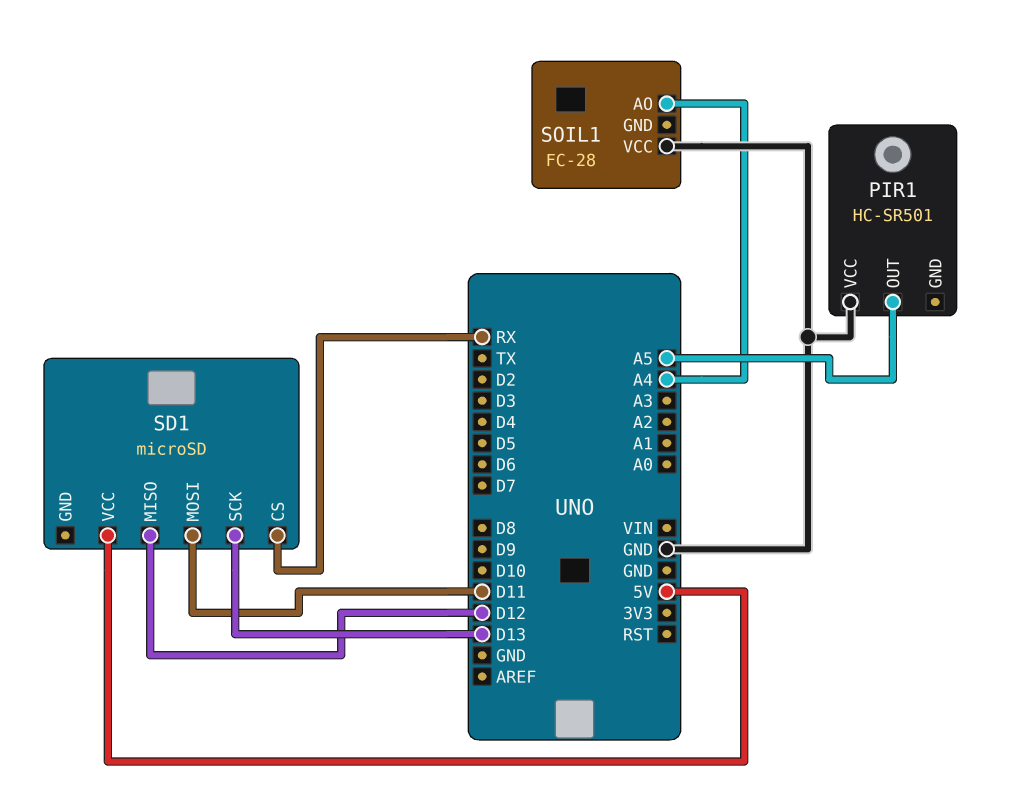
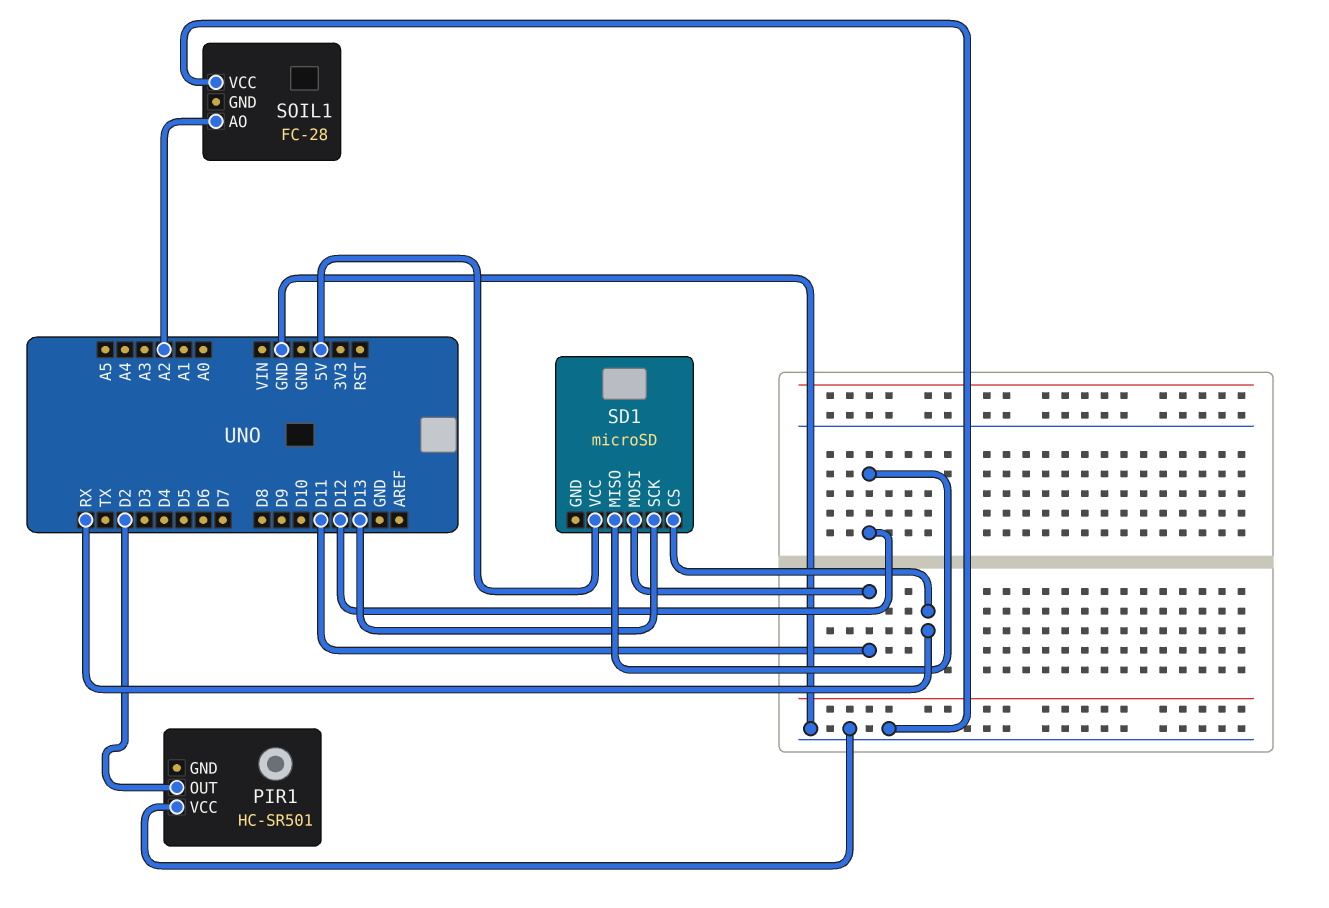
PIR1 pin OUT: A5 -> D2
SOIL1 pin AO: A4 -> A2

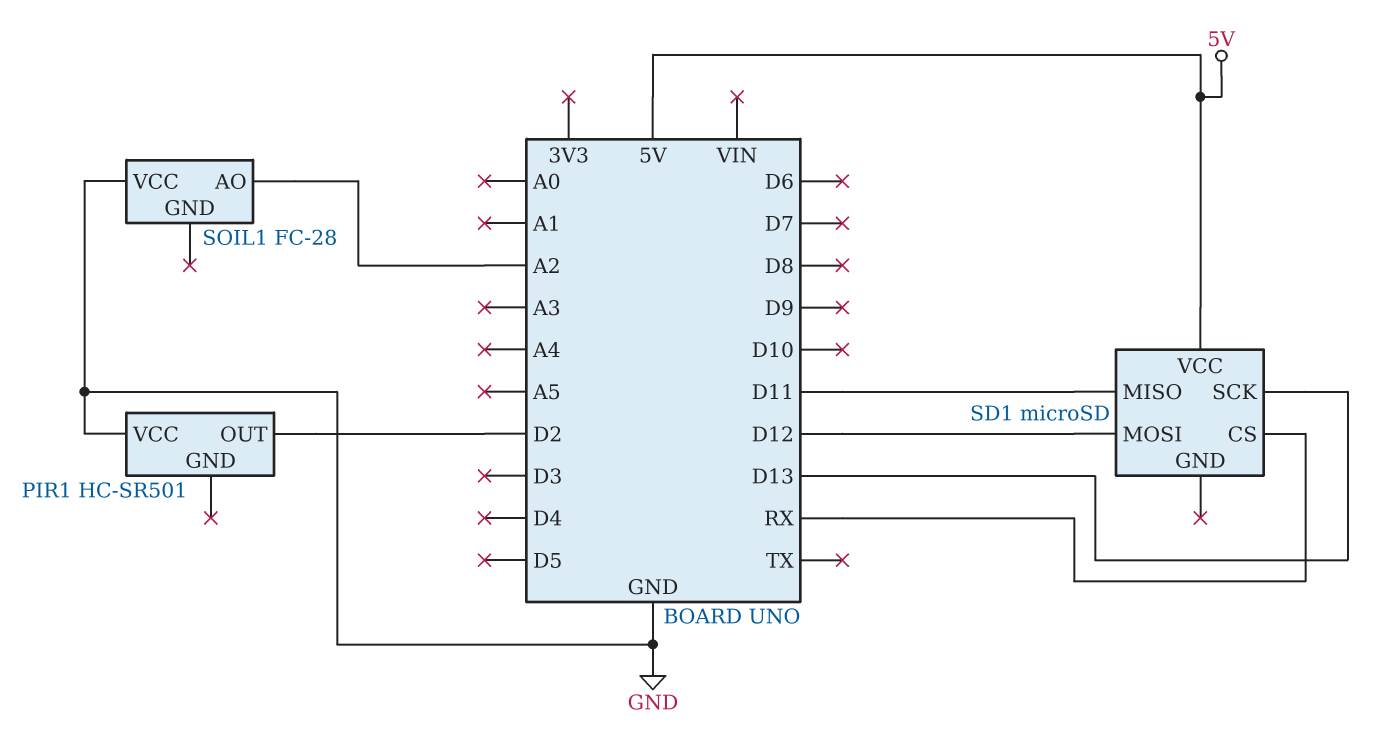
SD1 pin MISO: D12 -> D11
SD1 pin MOSI: D11 -> D12

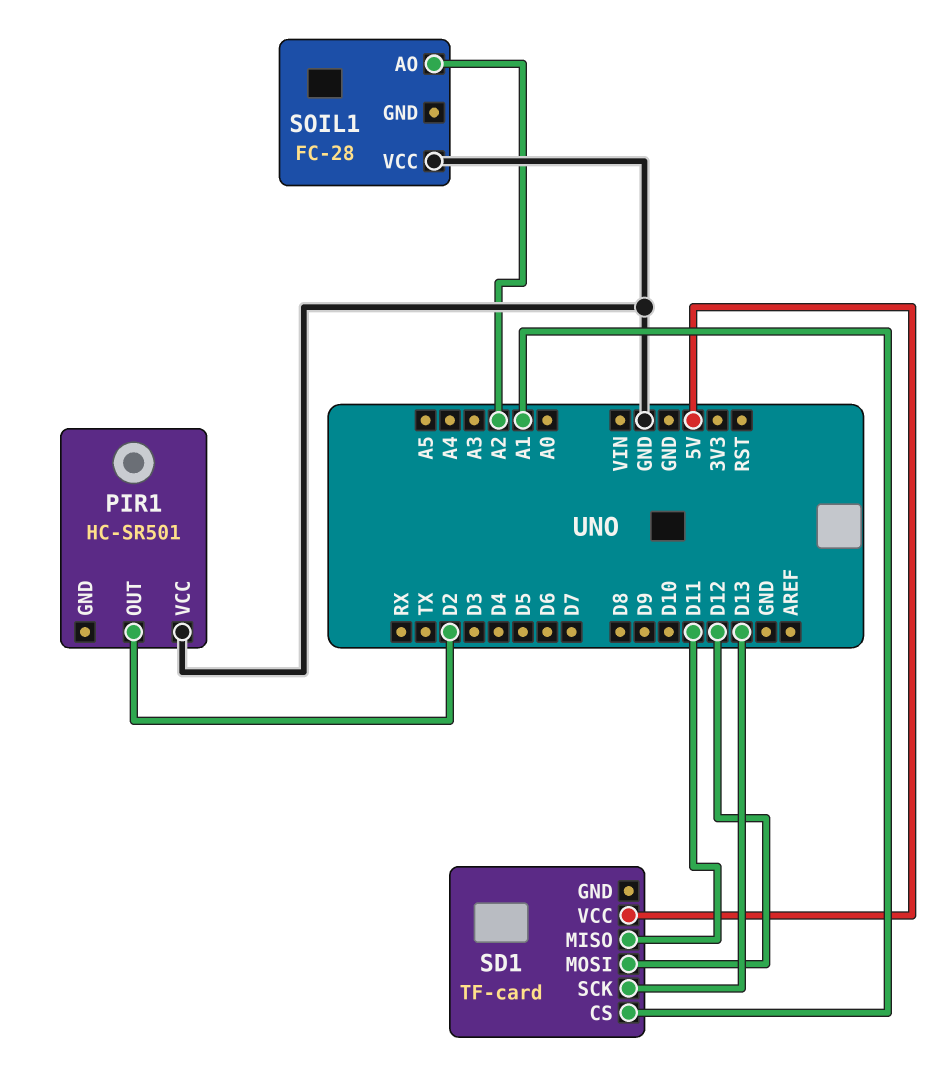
SD1: microSD -> TF-card
SD1 pin CS: RX -> A1

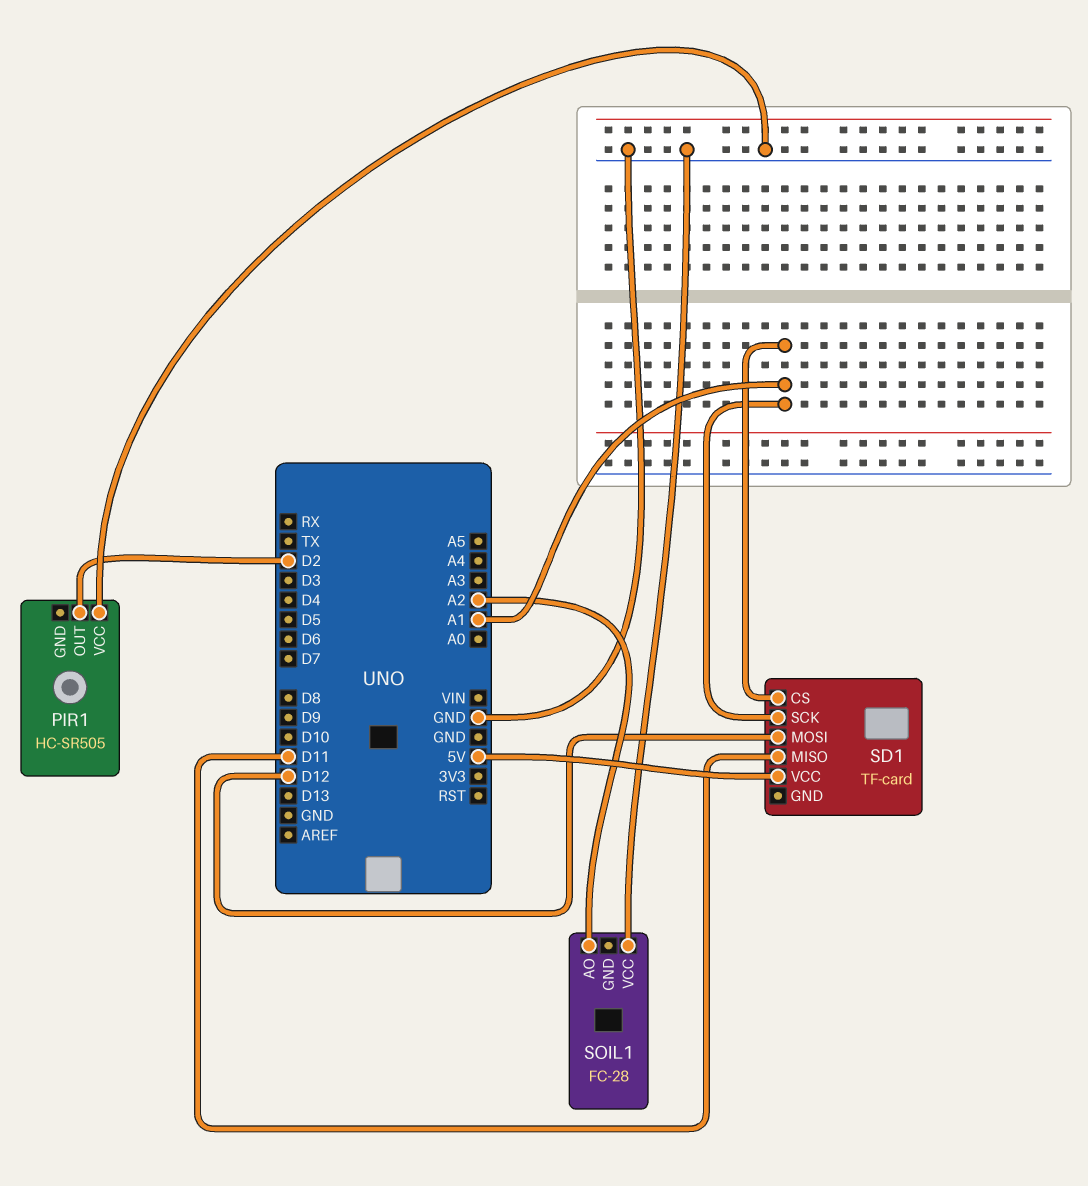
PIR1: HC-SR501 -> HC-SR505
SD1 pin SCK: D13 -> A1

